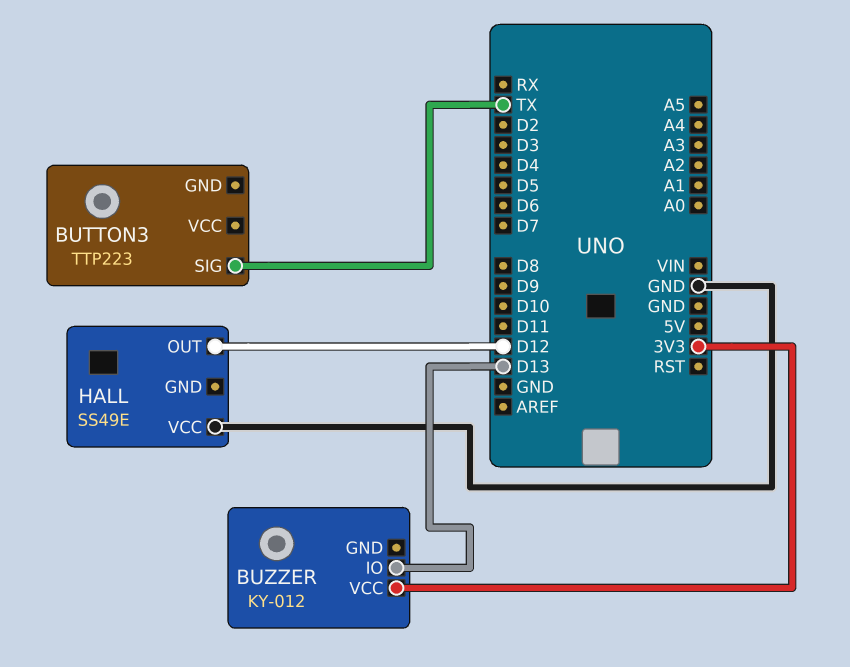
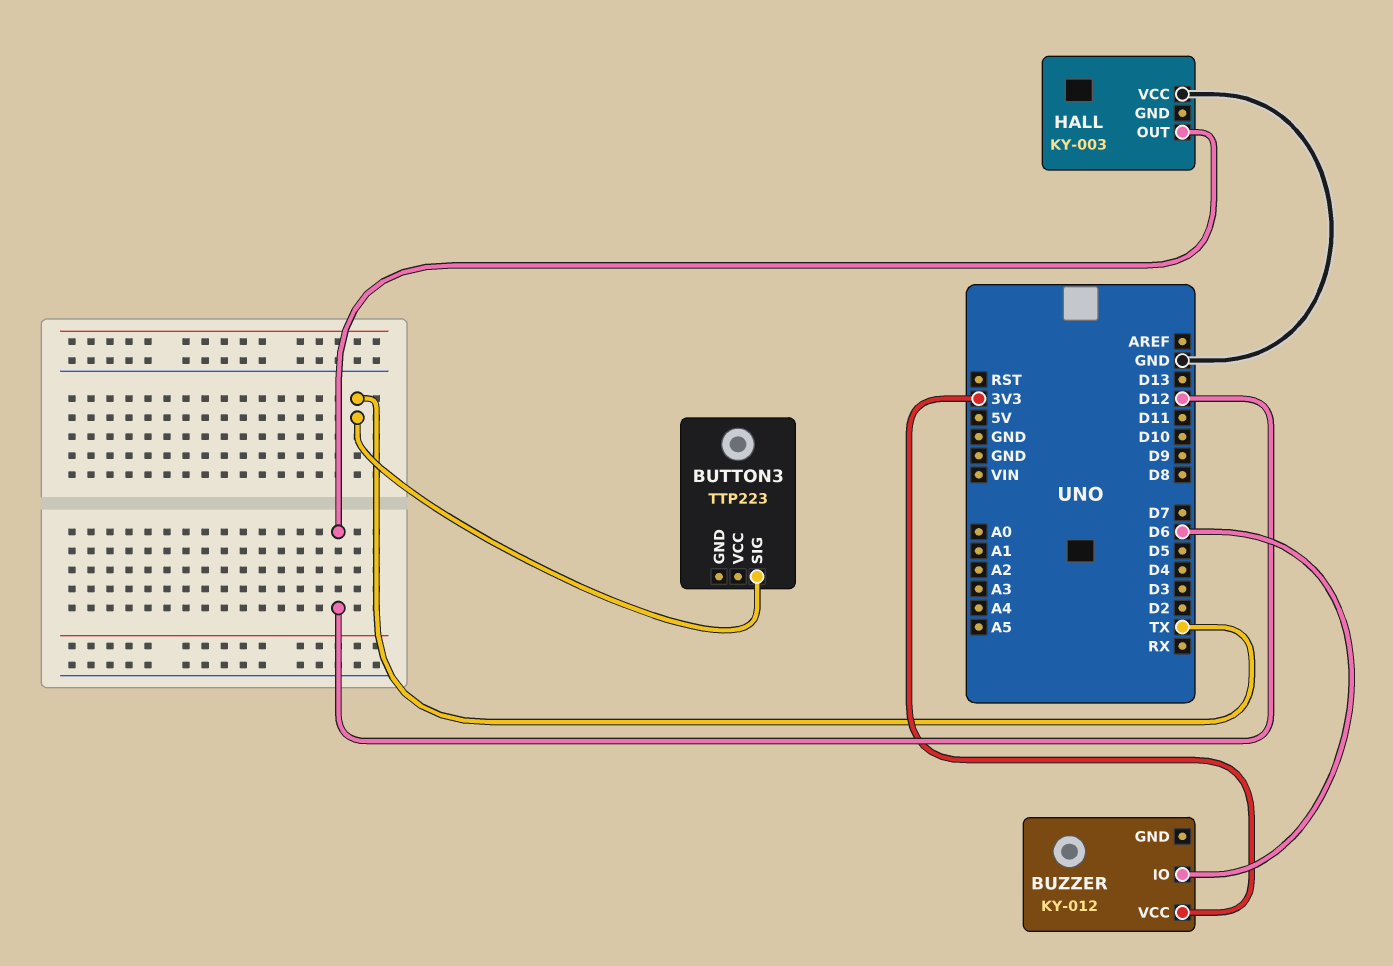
BUZZER pin IO: D13 -> D6
HALL: SS49E -> KY-003

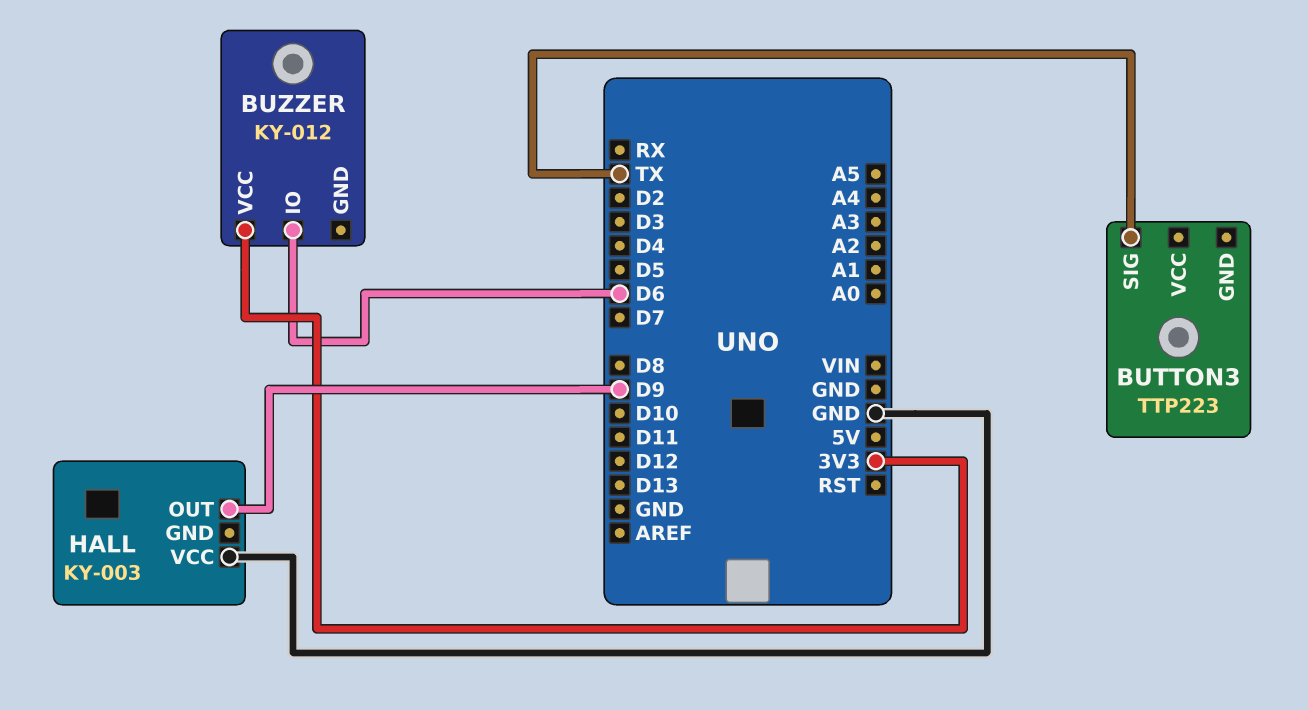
HALL pin OUT: D12 -> D9

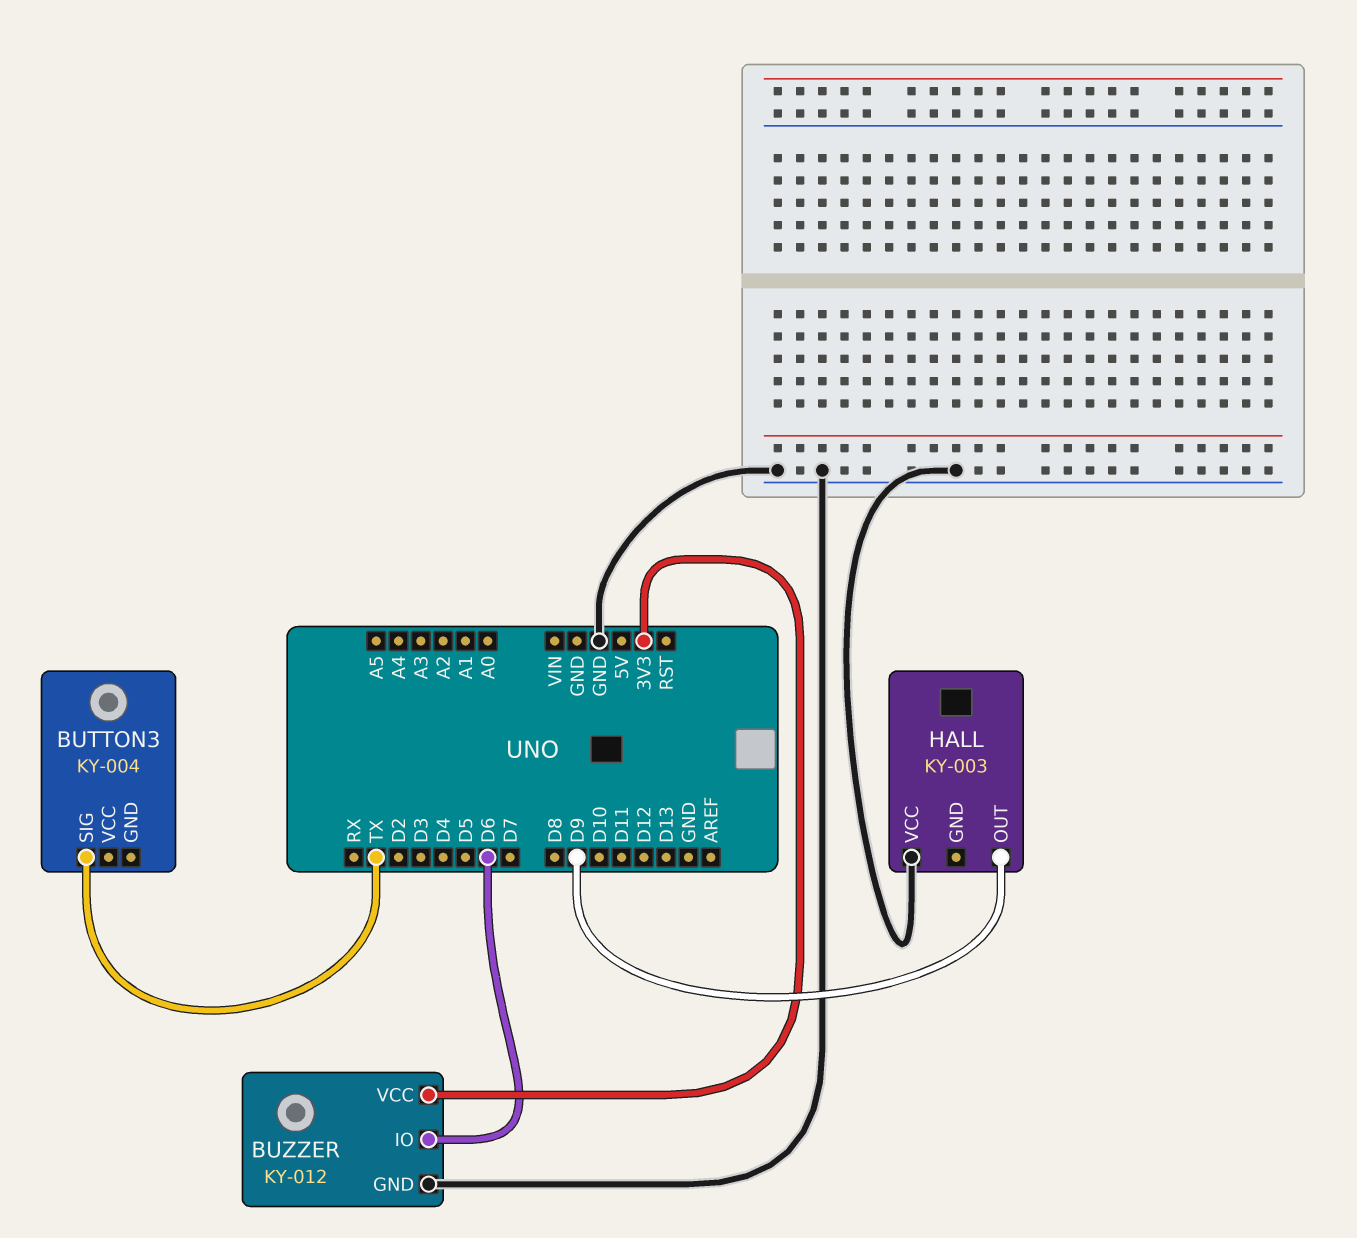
BUTTON3: TTP223 -> KY-004
BUZZER pin GND: none -> GND

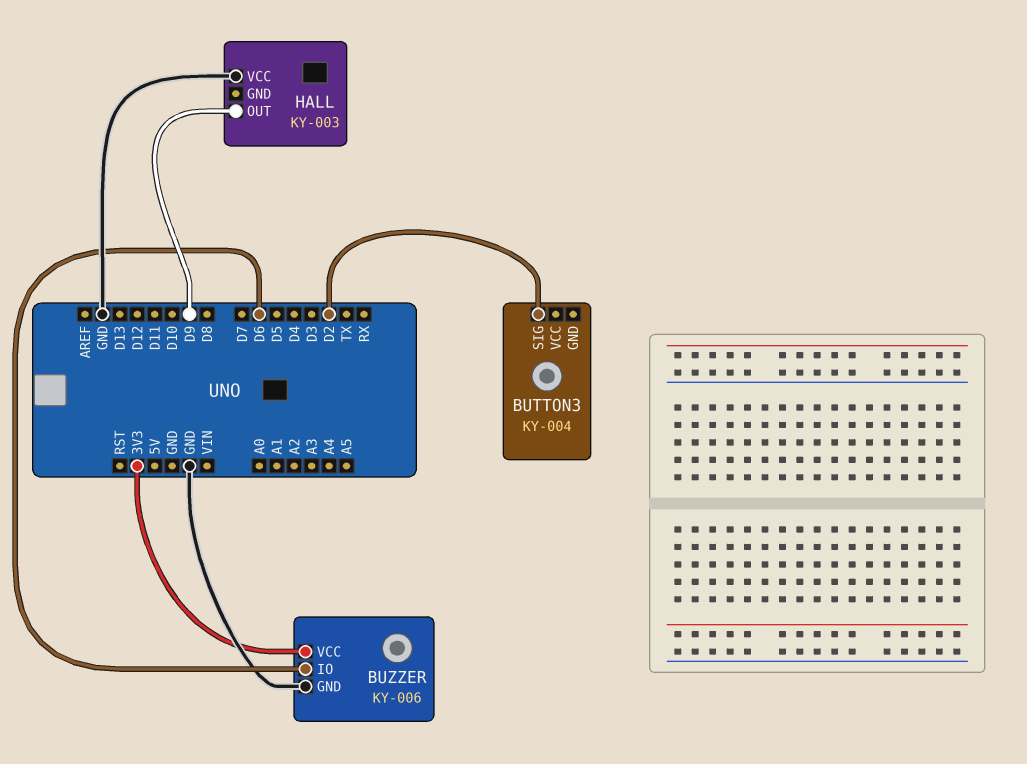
BUTTON3 pin SIG: TX -> D2
BUZZER: KY-012 -> KY-006

